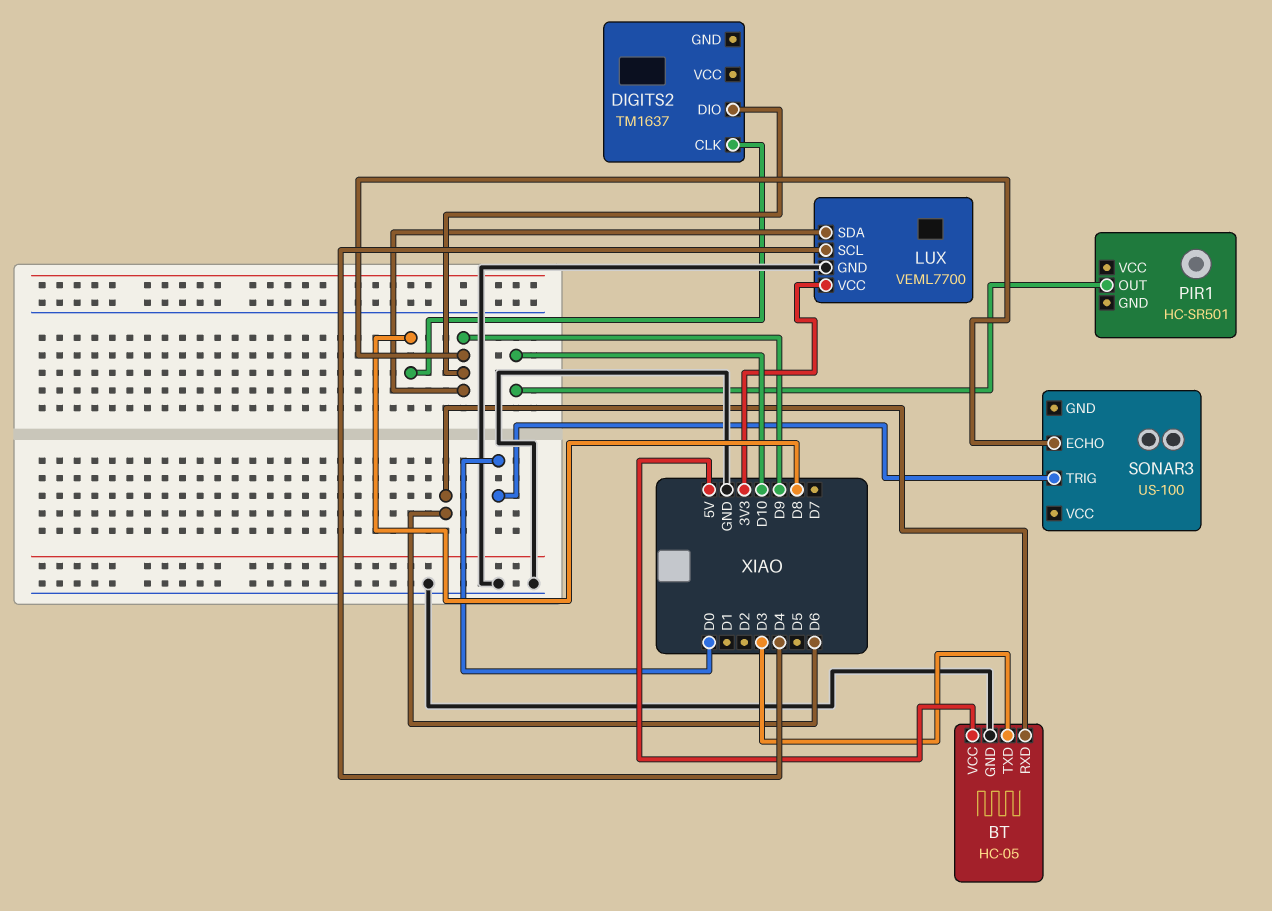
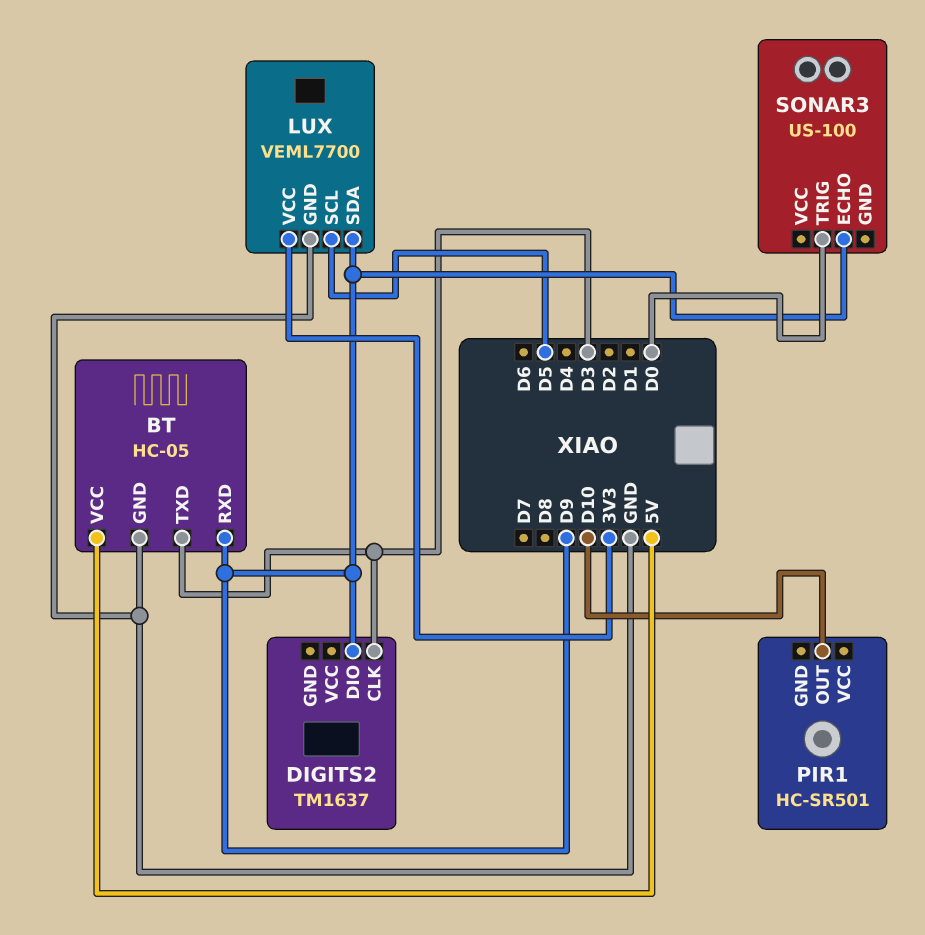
BT pin RXD: D6 -> D9
DIGITS2 pin CLK: D8 -> D3
LUX pin SCL: D4 -> D5

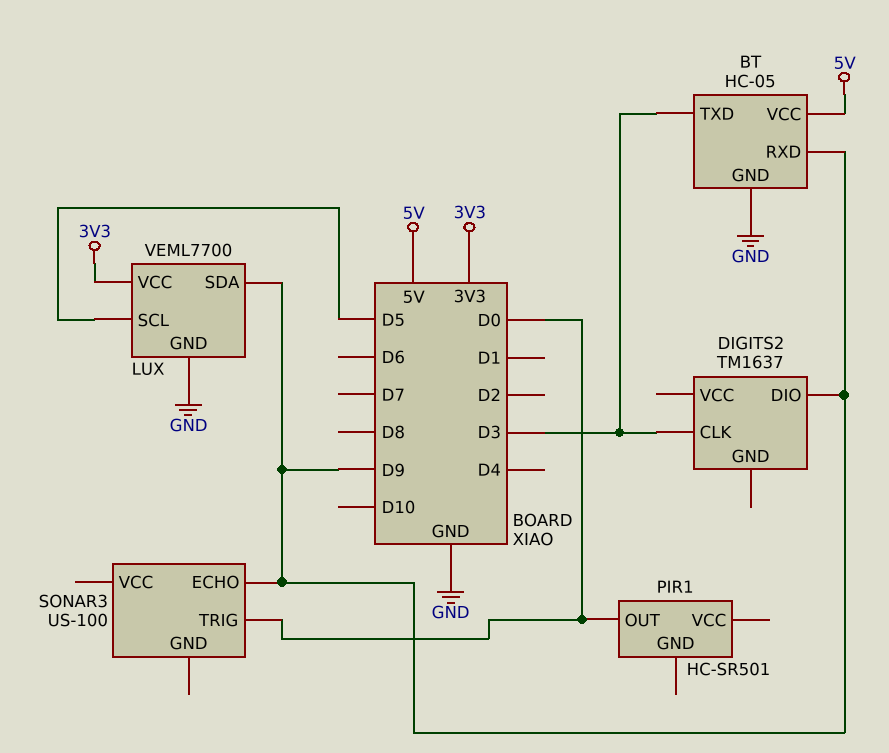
PIR1 pin OUT: D10 -> D0

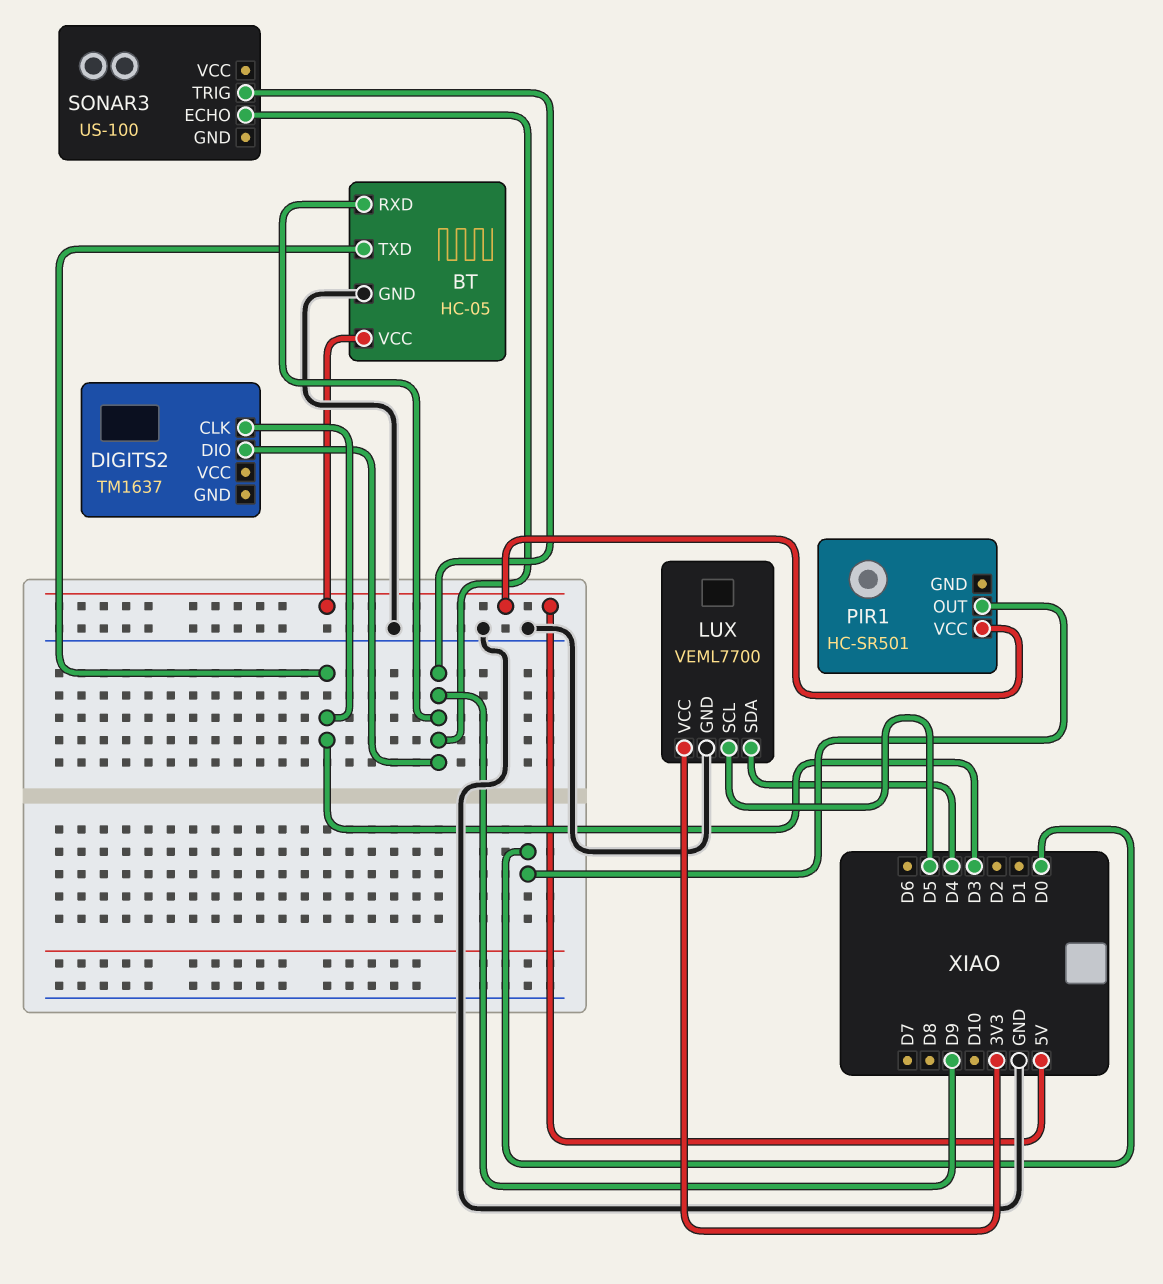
LUX pin SDA: D9 -> D4
PIR1 pin VCC: none -> 5V
SONAR3 pin TRIG: D0 -> D9

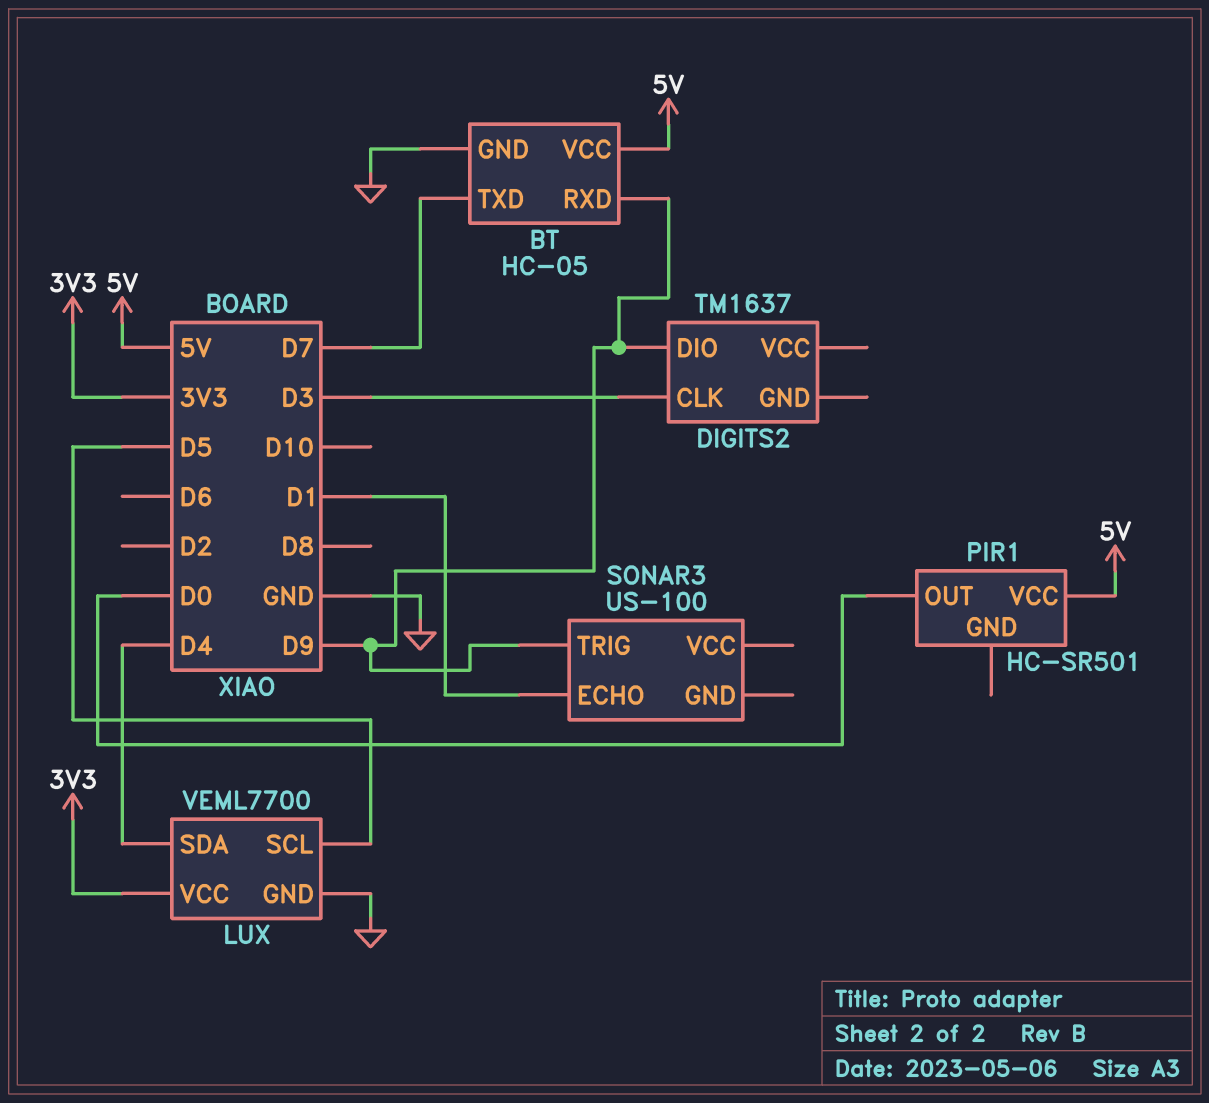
BT pin TXD: D3 -> D7
SONAR3 pin ECHO: D9 -> D1

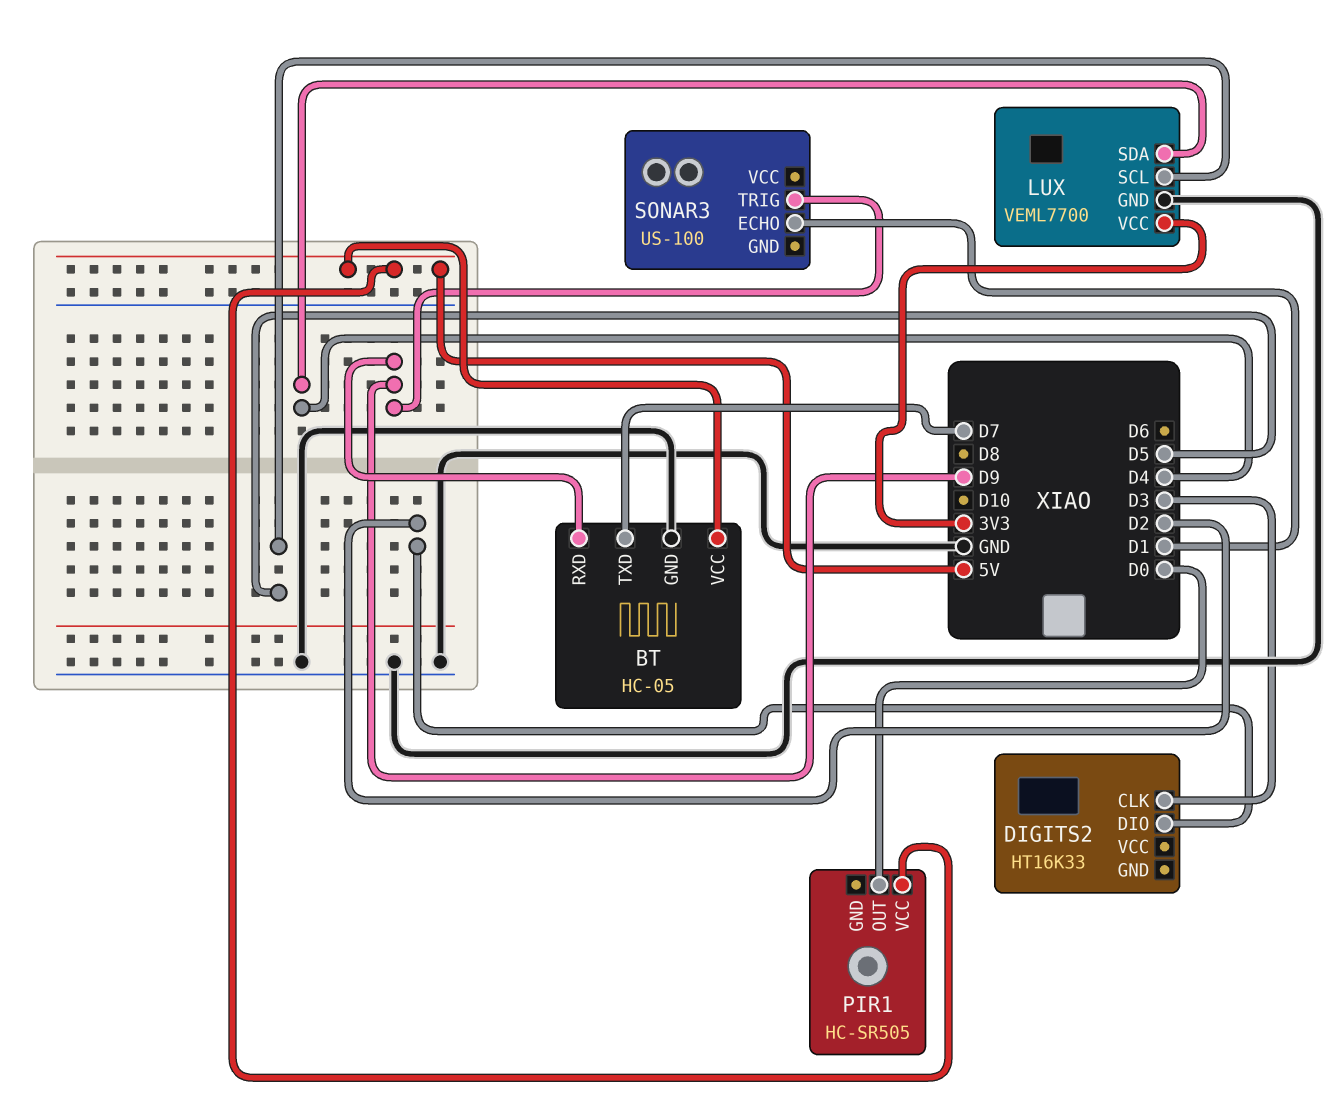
DIGITS2: TM1637 -> HT16K33
DIGITS2 pin DIO: D9 -> D2
PIR1: HC-SR501 -> HC-SR505

